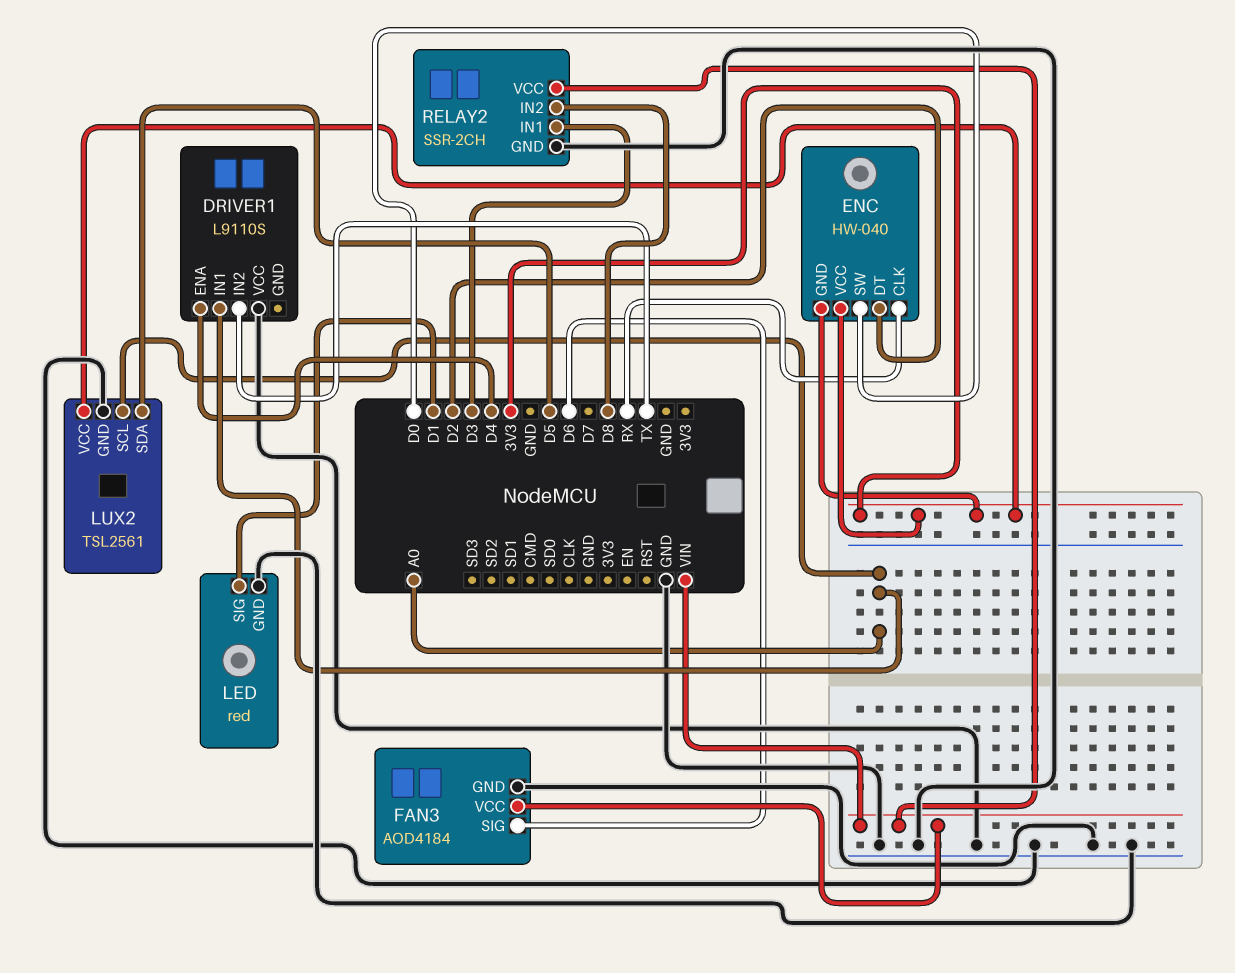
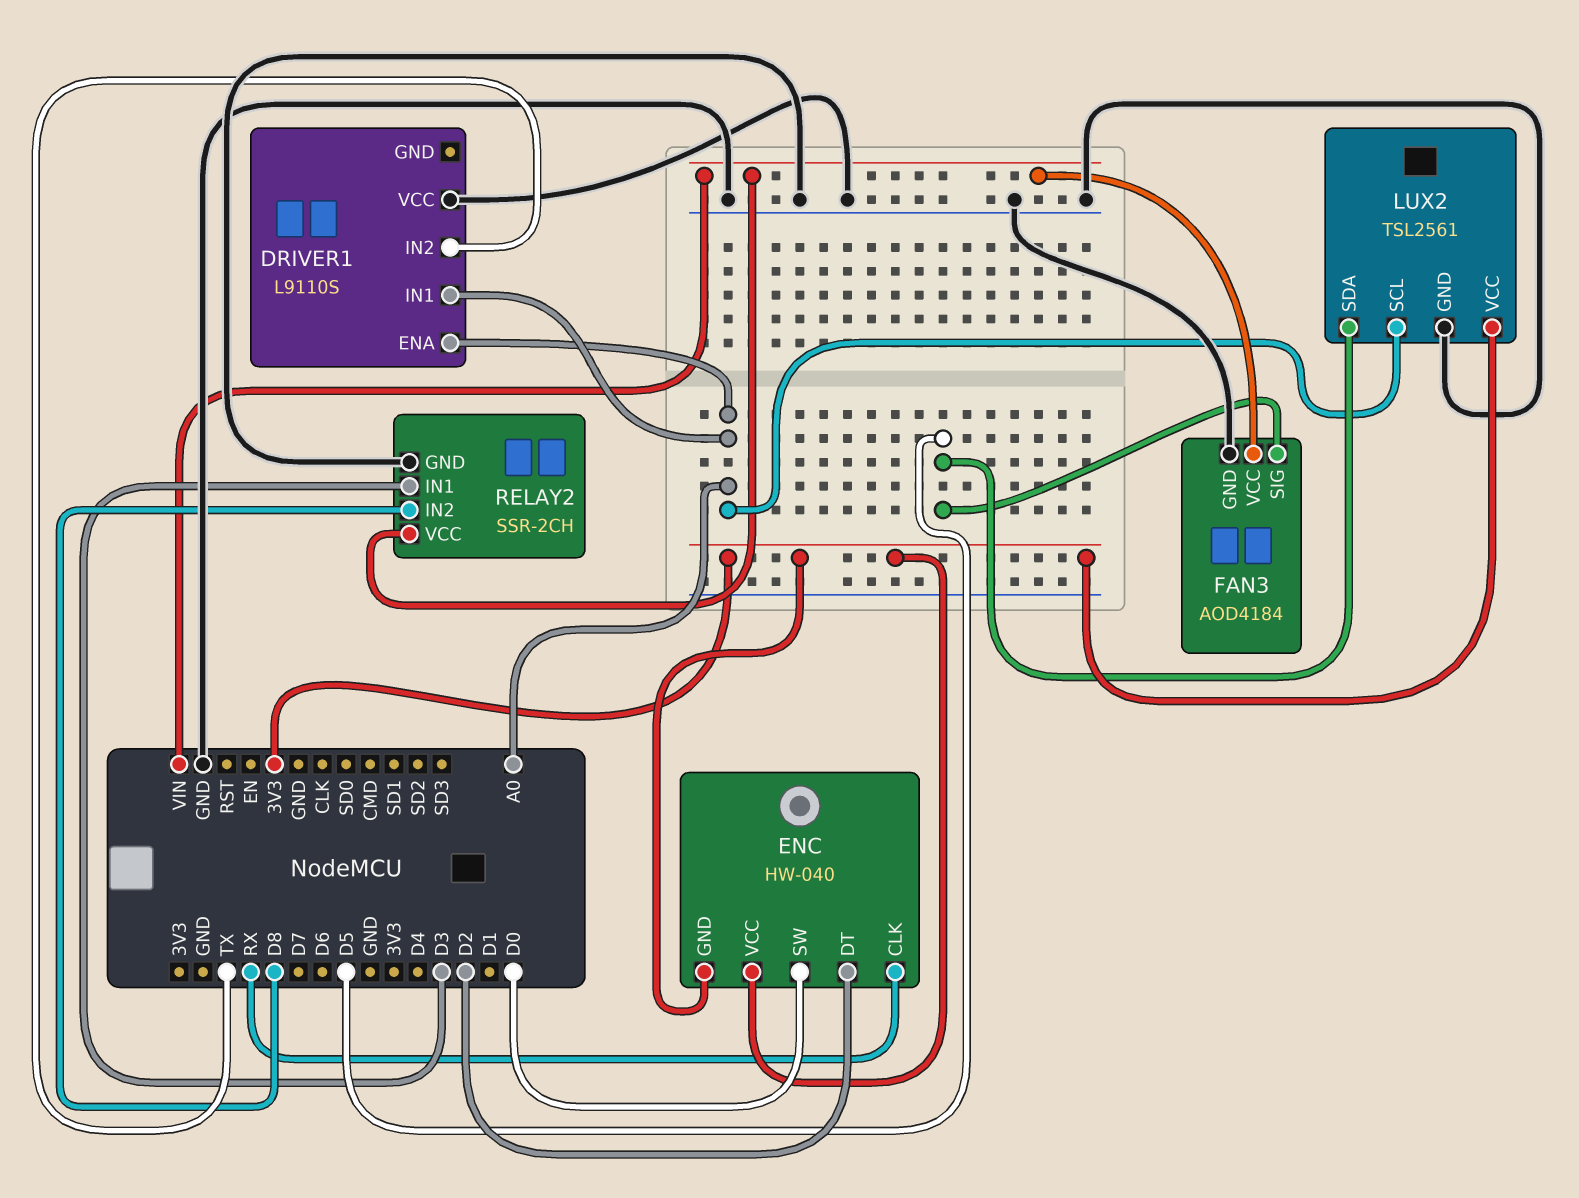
DRIVER1 pin ENA: D4 -> A0
FAN3 pin SIG: D6 -> D5
LED: red -> none
LED pin GND: GND -> none
LED pin SIG: D1 -> none

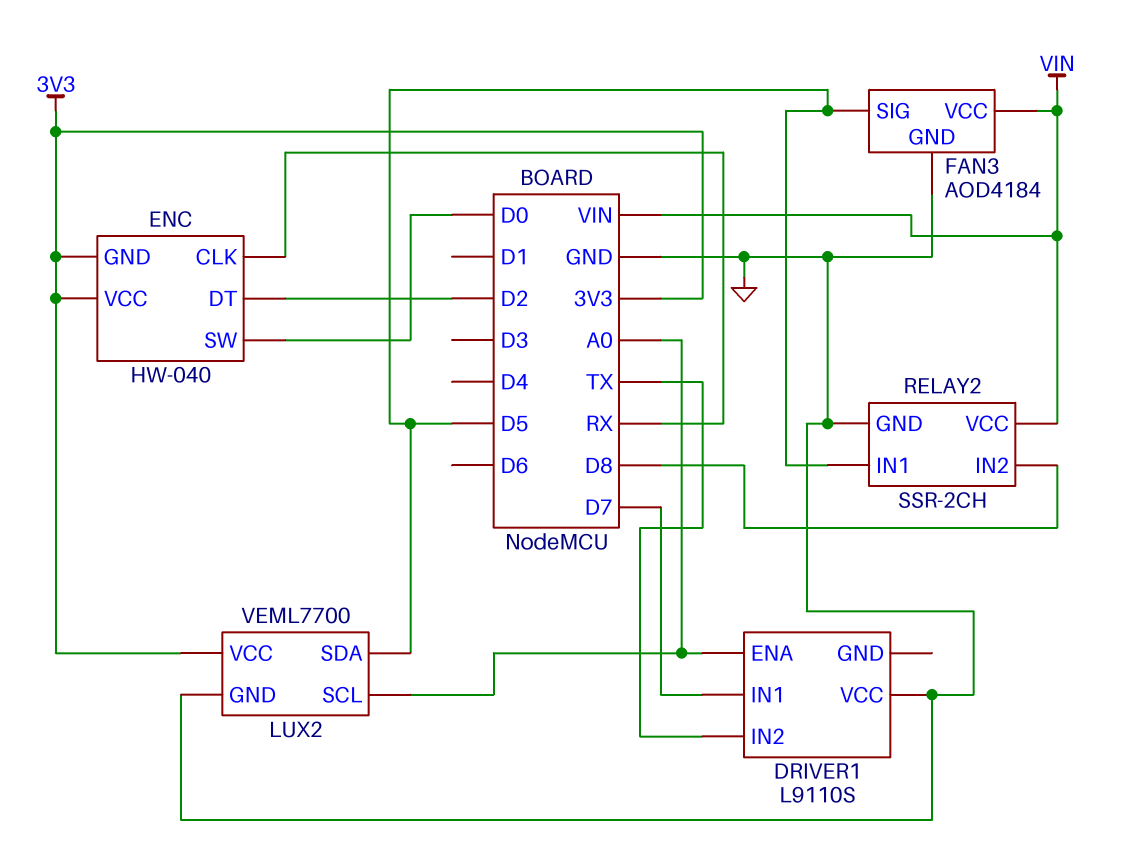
DRIVER1 pin IN1: A0 -> D7
LUX2: TSL2561 -> VEML7700
RELAY2 pin IN1: D3 -> D5

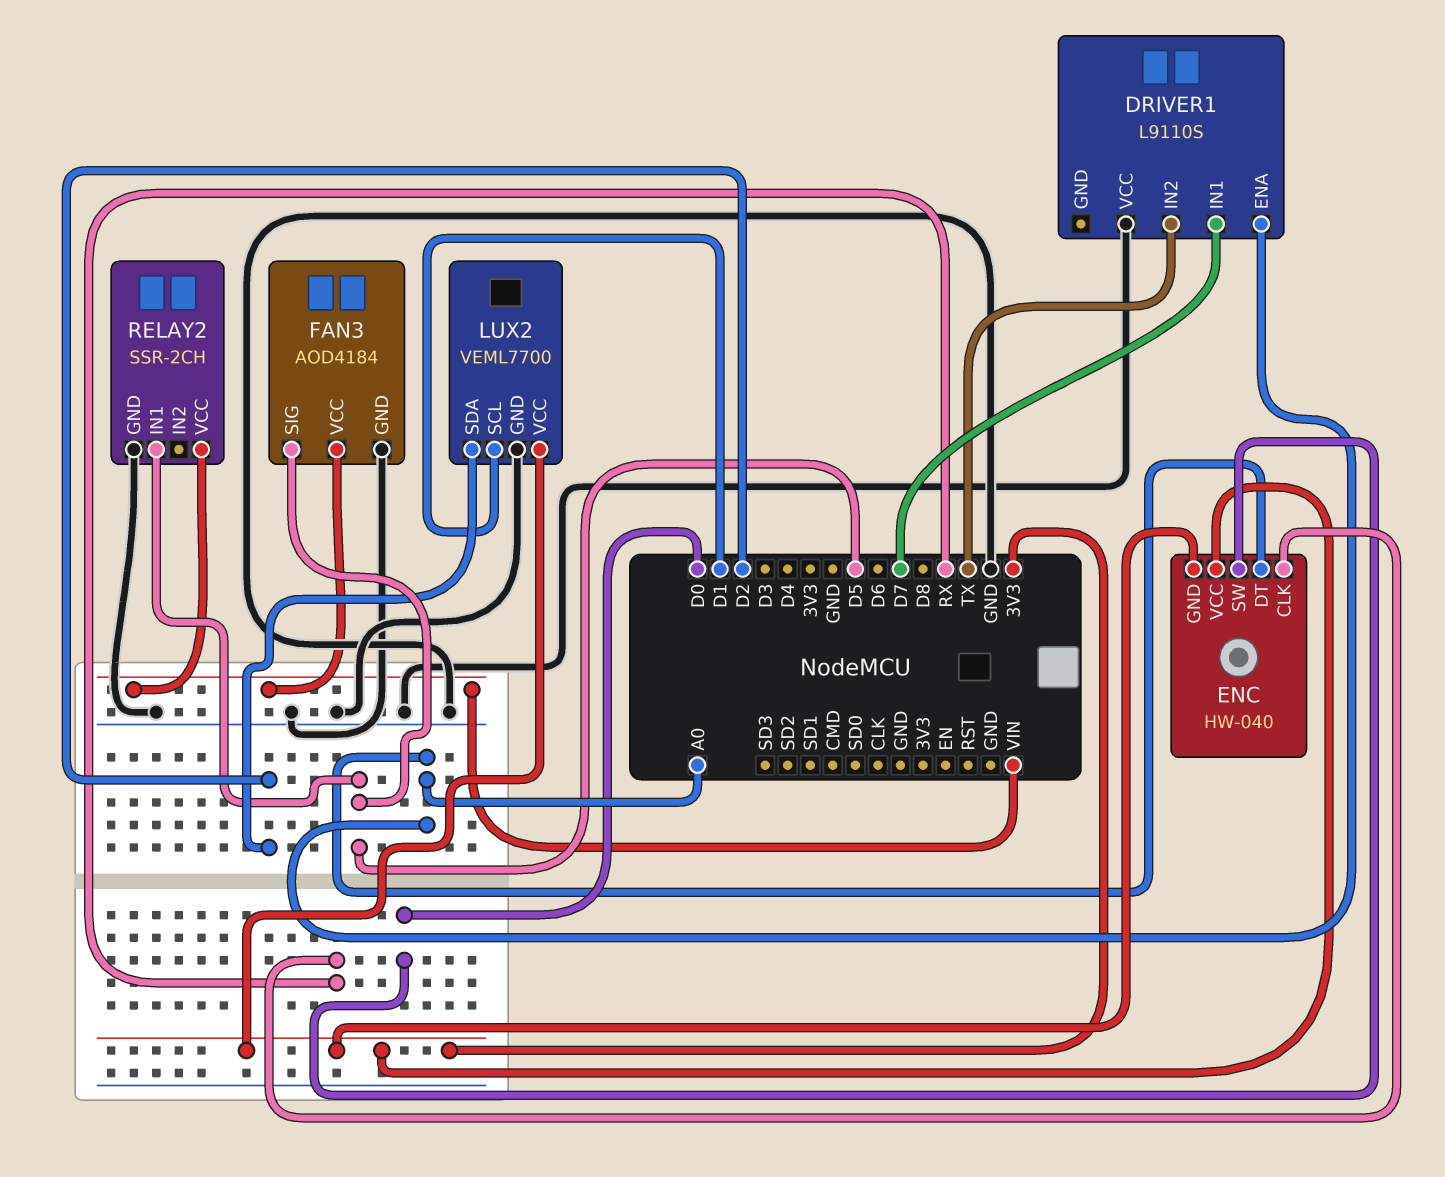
ENC pin DT: D2 -> A0
LUX2 pin SCL: A0 -> D1
LUX2 pin SDA: D5 -> D2
RELAY2 pin IN2: D8 -> none

